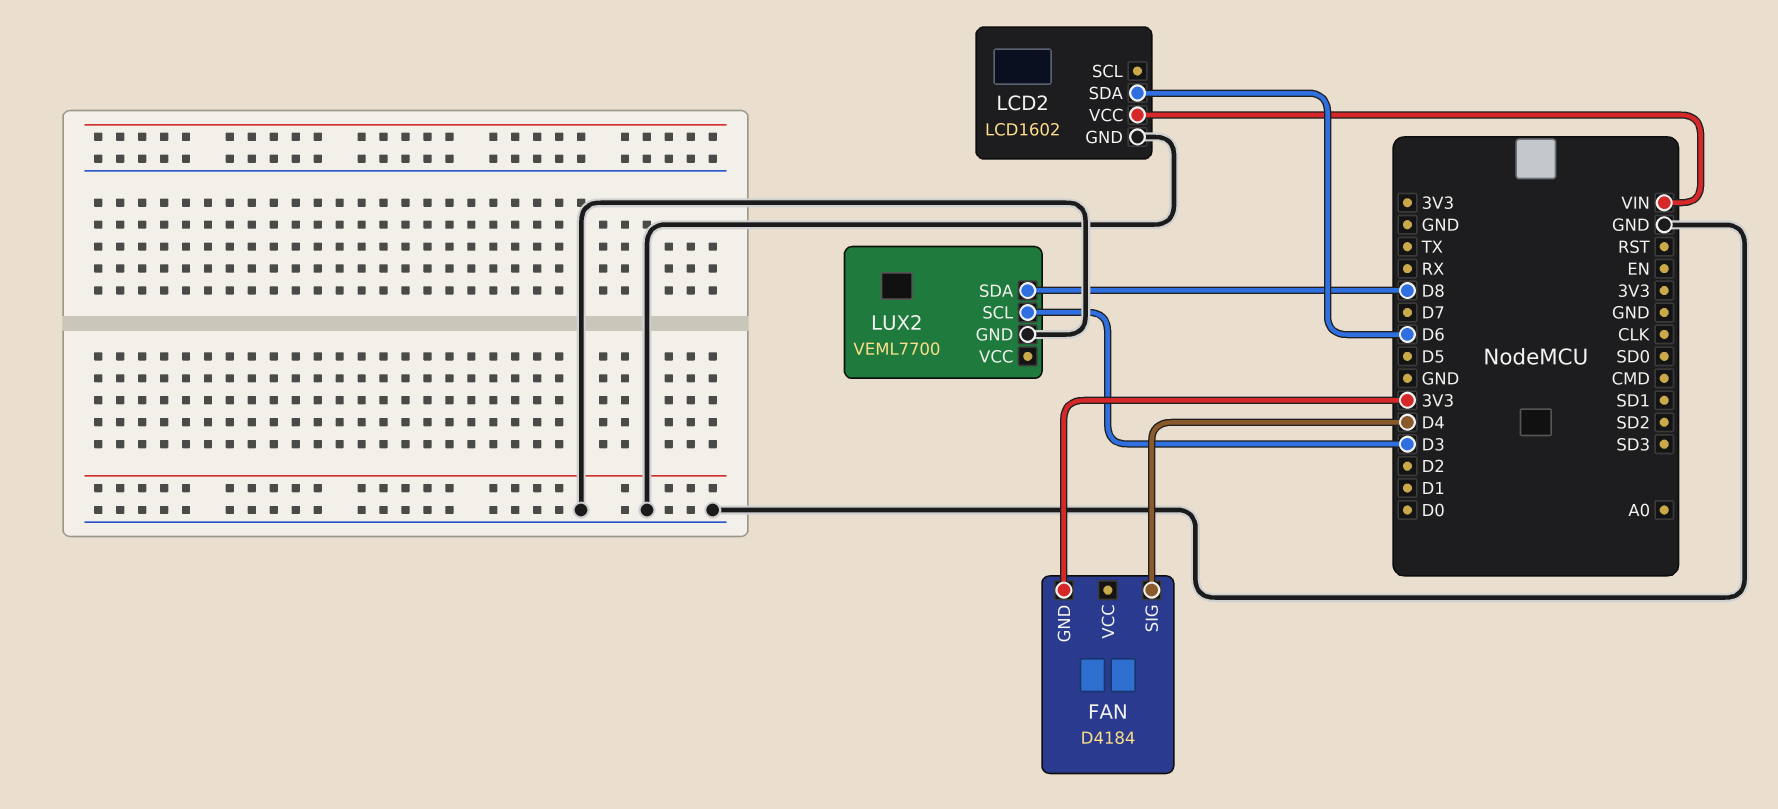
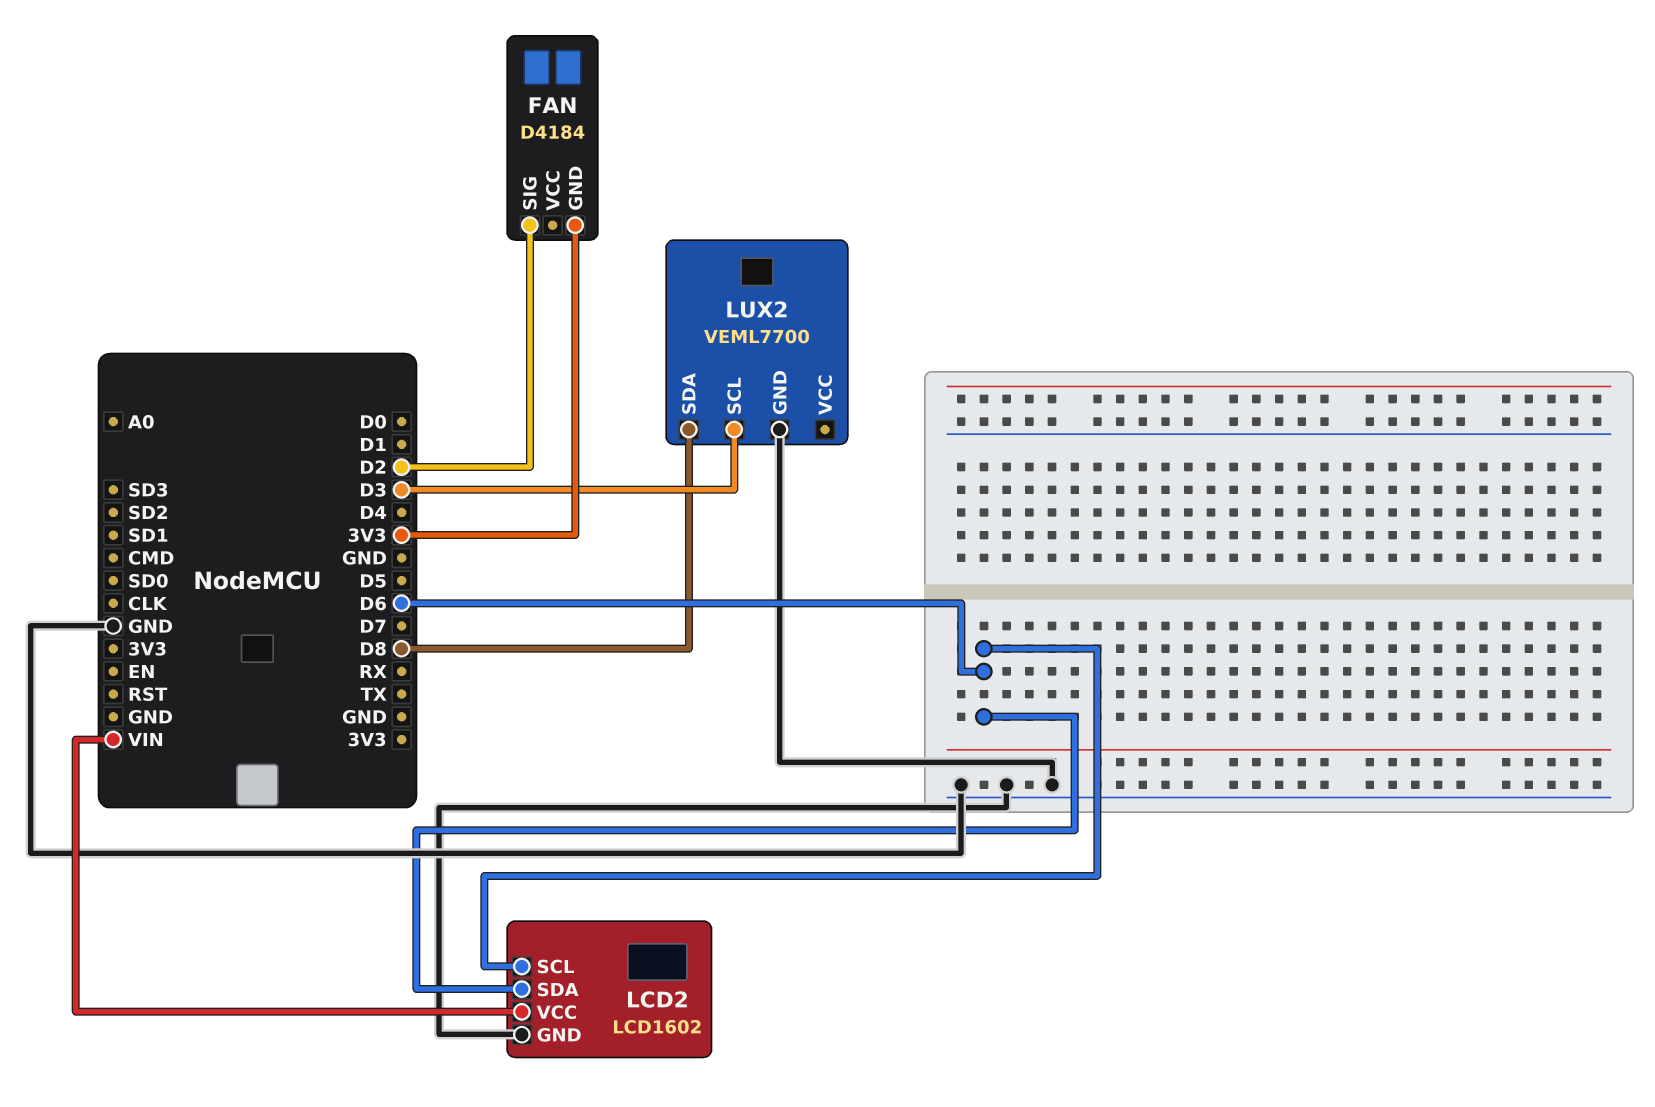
FAN pin SIG: D4 -> D2
LCD2 pin SCL: none -> D6

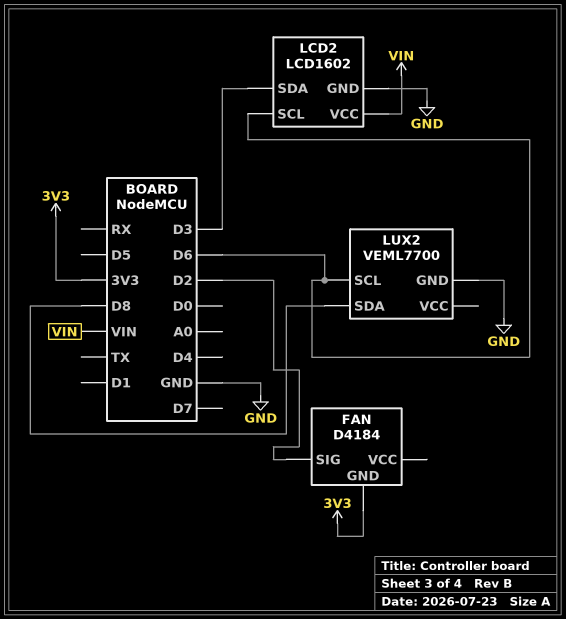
LCD2 pin SDA: D6 -> D3
LUX2 pin SCL: D3 -> D6

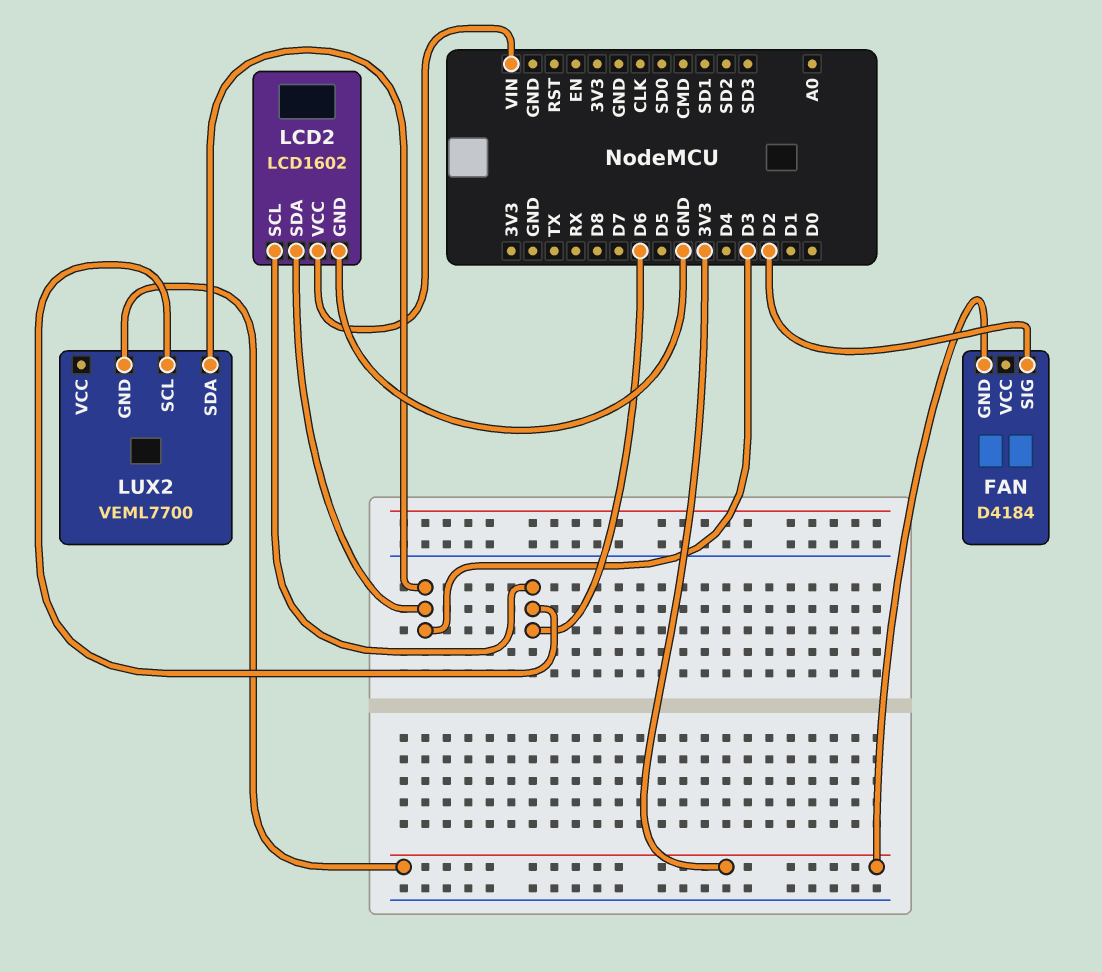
LUX2 pin GND: GND -> 3V3
LUX2 pin SDA: D8 -> D3

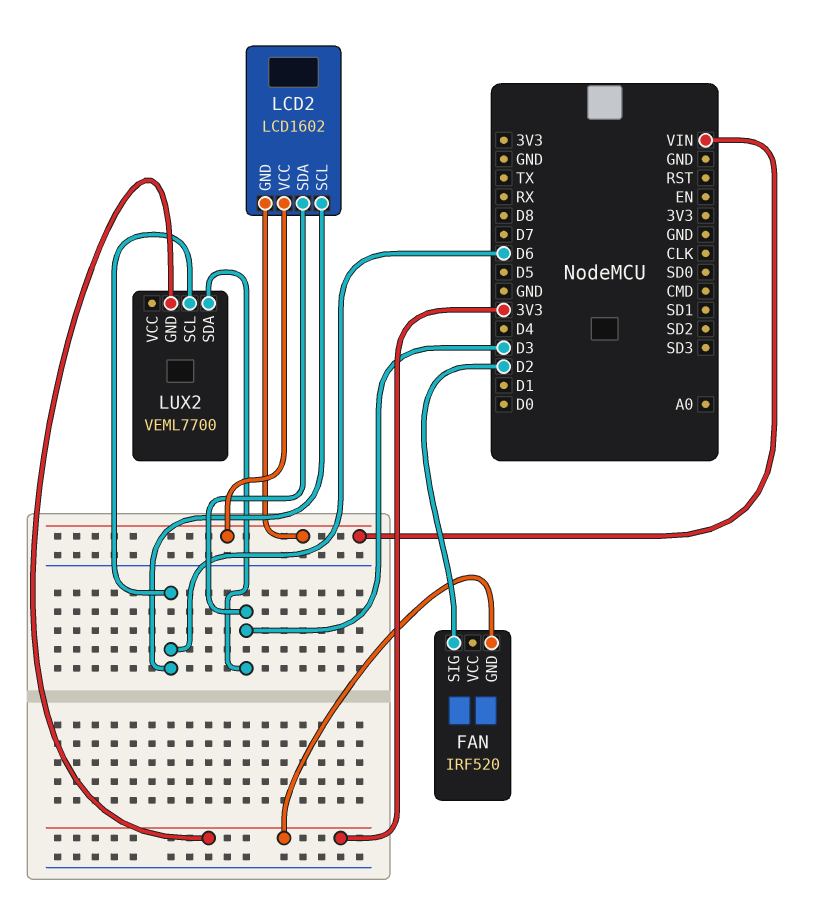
FAN: D4184 -> IRF520
LCD2 pin GND: GND -> VIN

